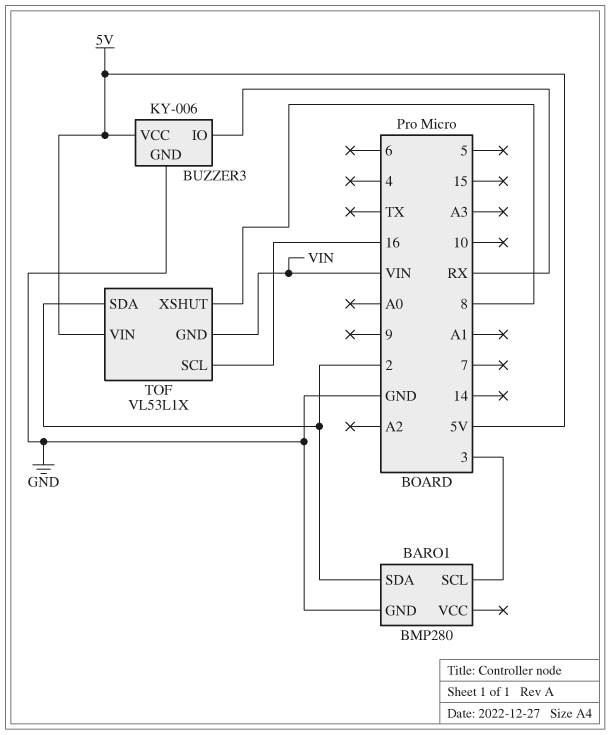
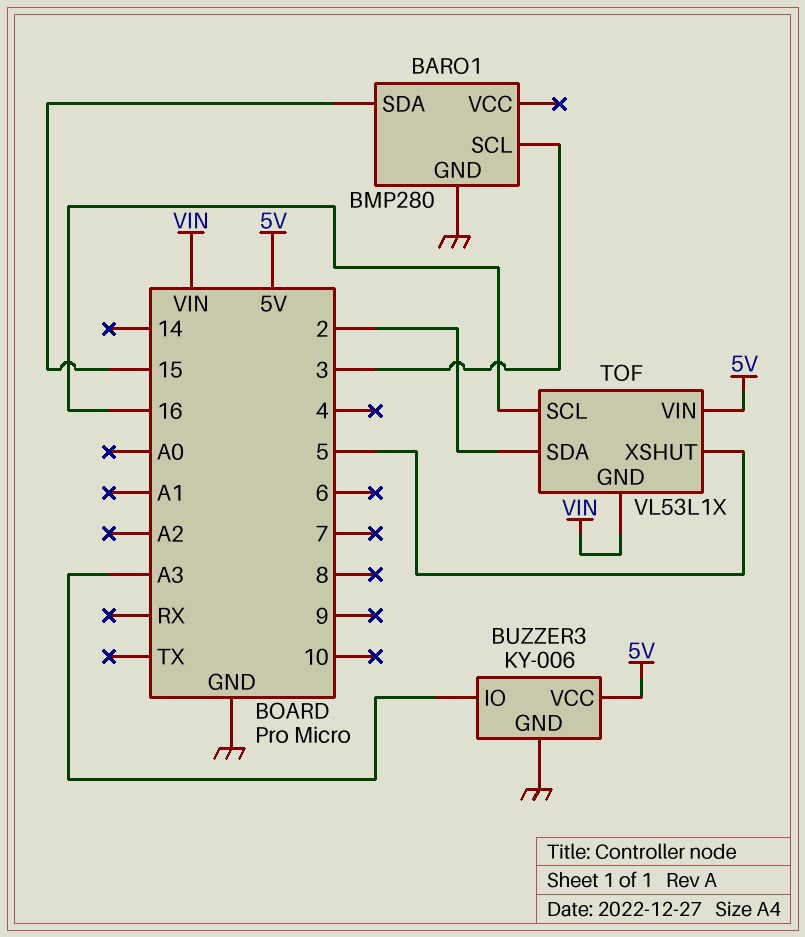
BARO1 pin SDA: 2 -> 15
BUZZER3 pin IO: RX -> A3
TOF pin XSHUT: 8 -> 5

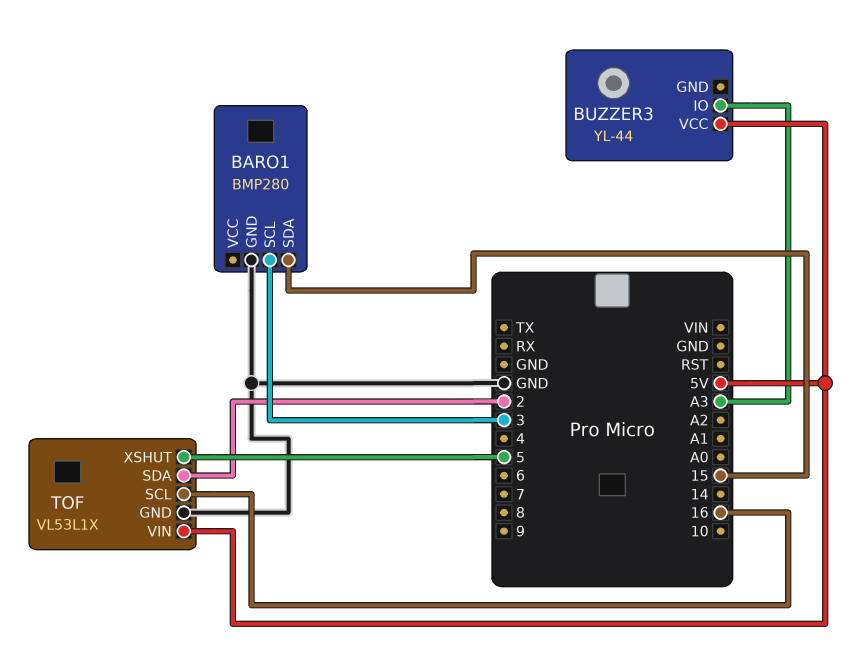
BUZZER3: KY-006 -> YL-44
BUZZER3 pin GND: GND -> none
TOF pin GND: VIN -> GND

